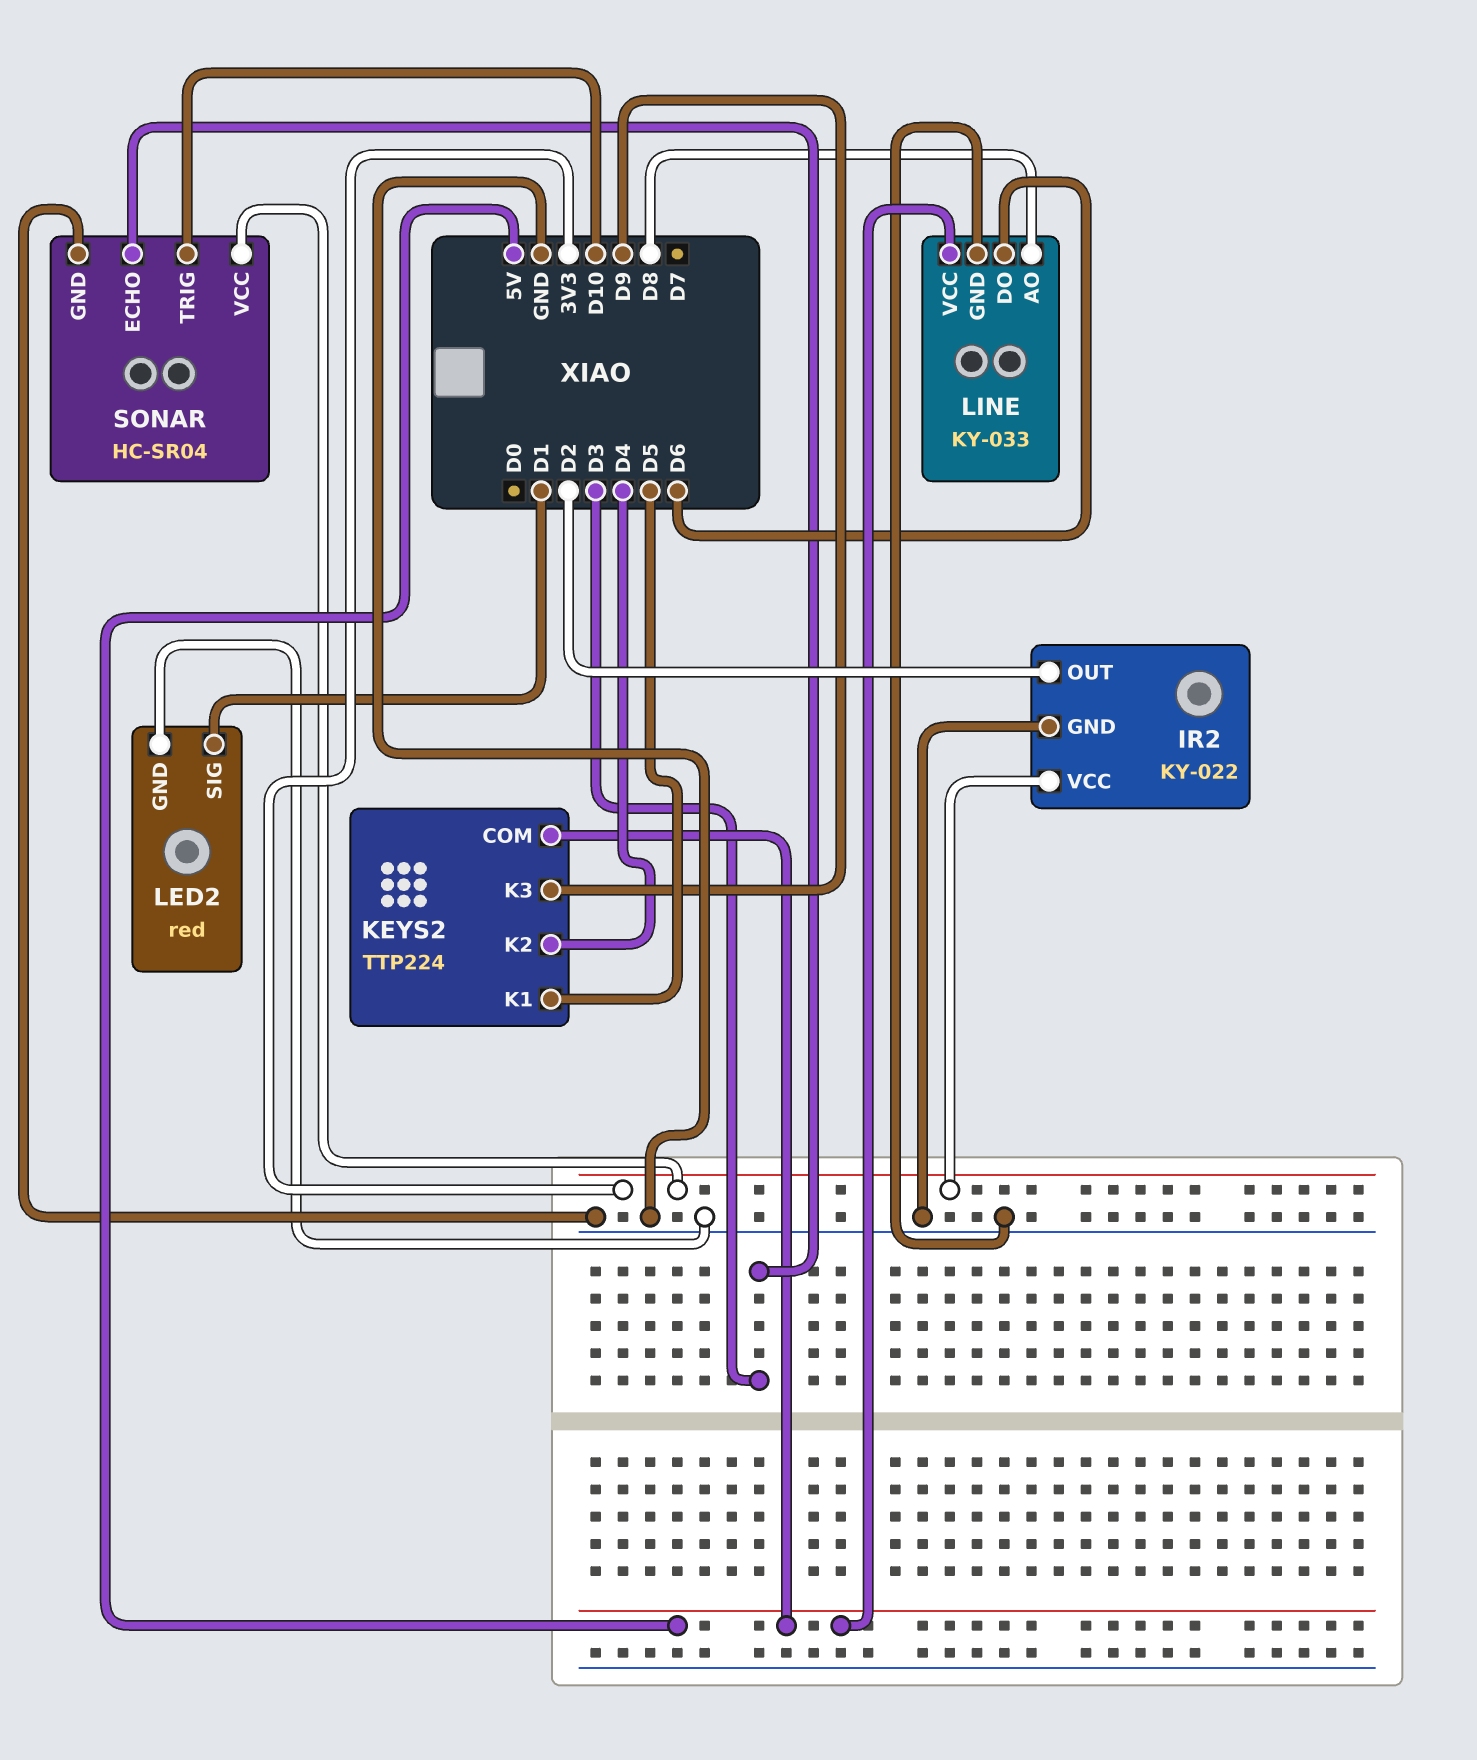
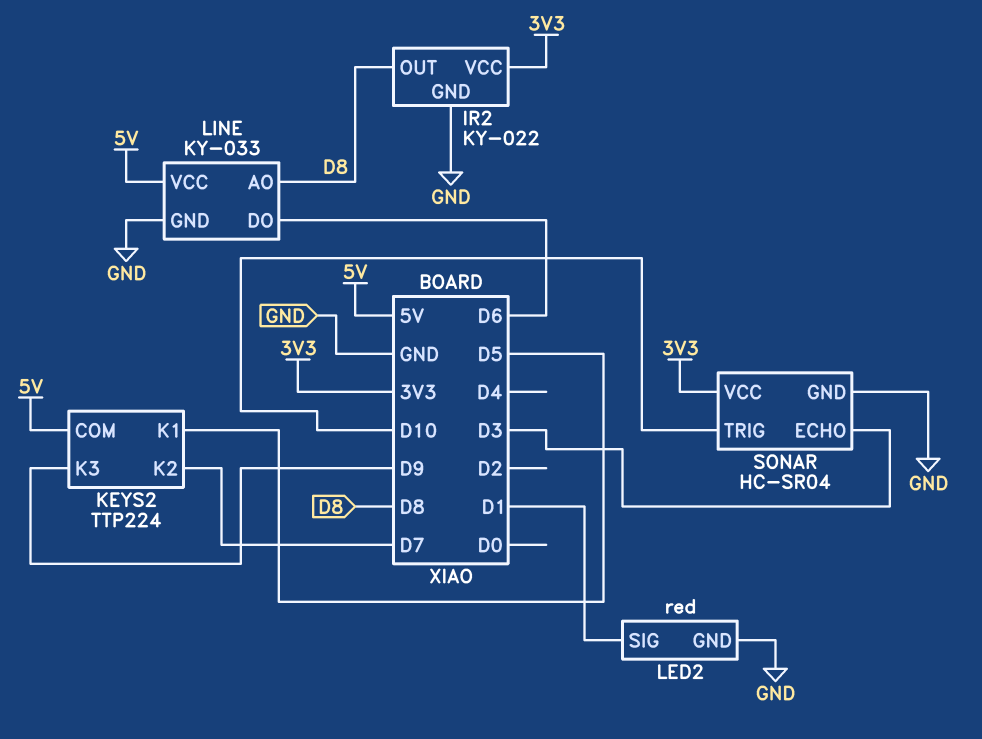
IR2 pin OUT: D2 -> D8
KEYS2 pin K2: D4 -> D7

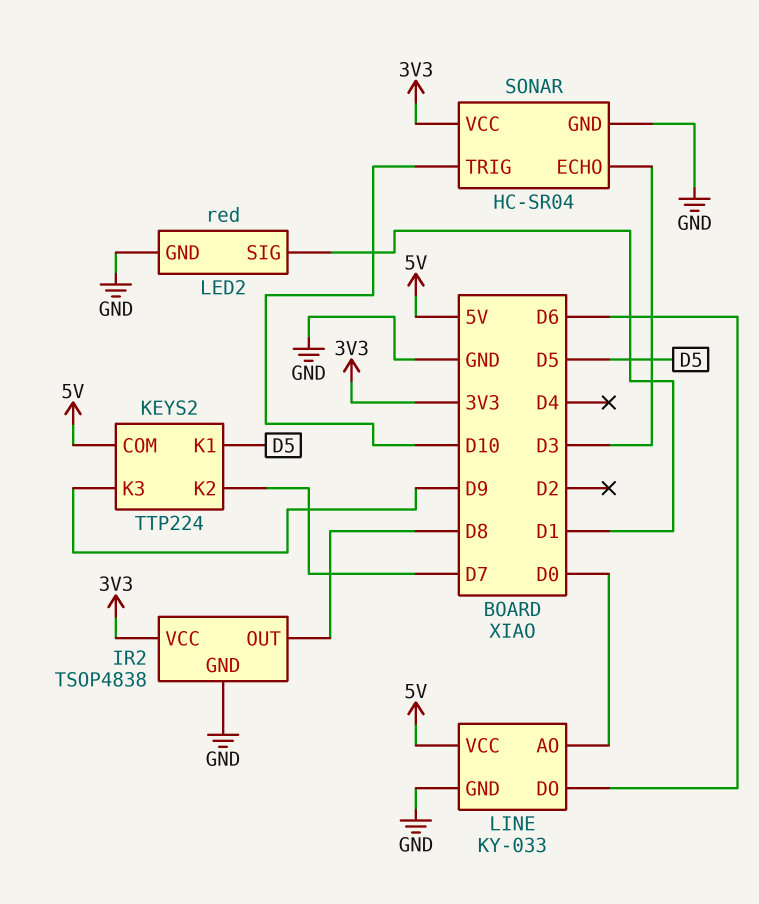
IR2: KY-022 -> TSOP4838
LINE pin AO: D8 -> D0

